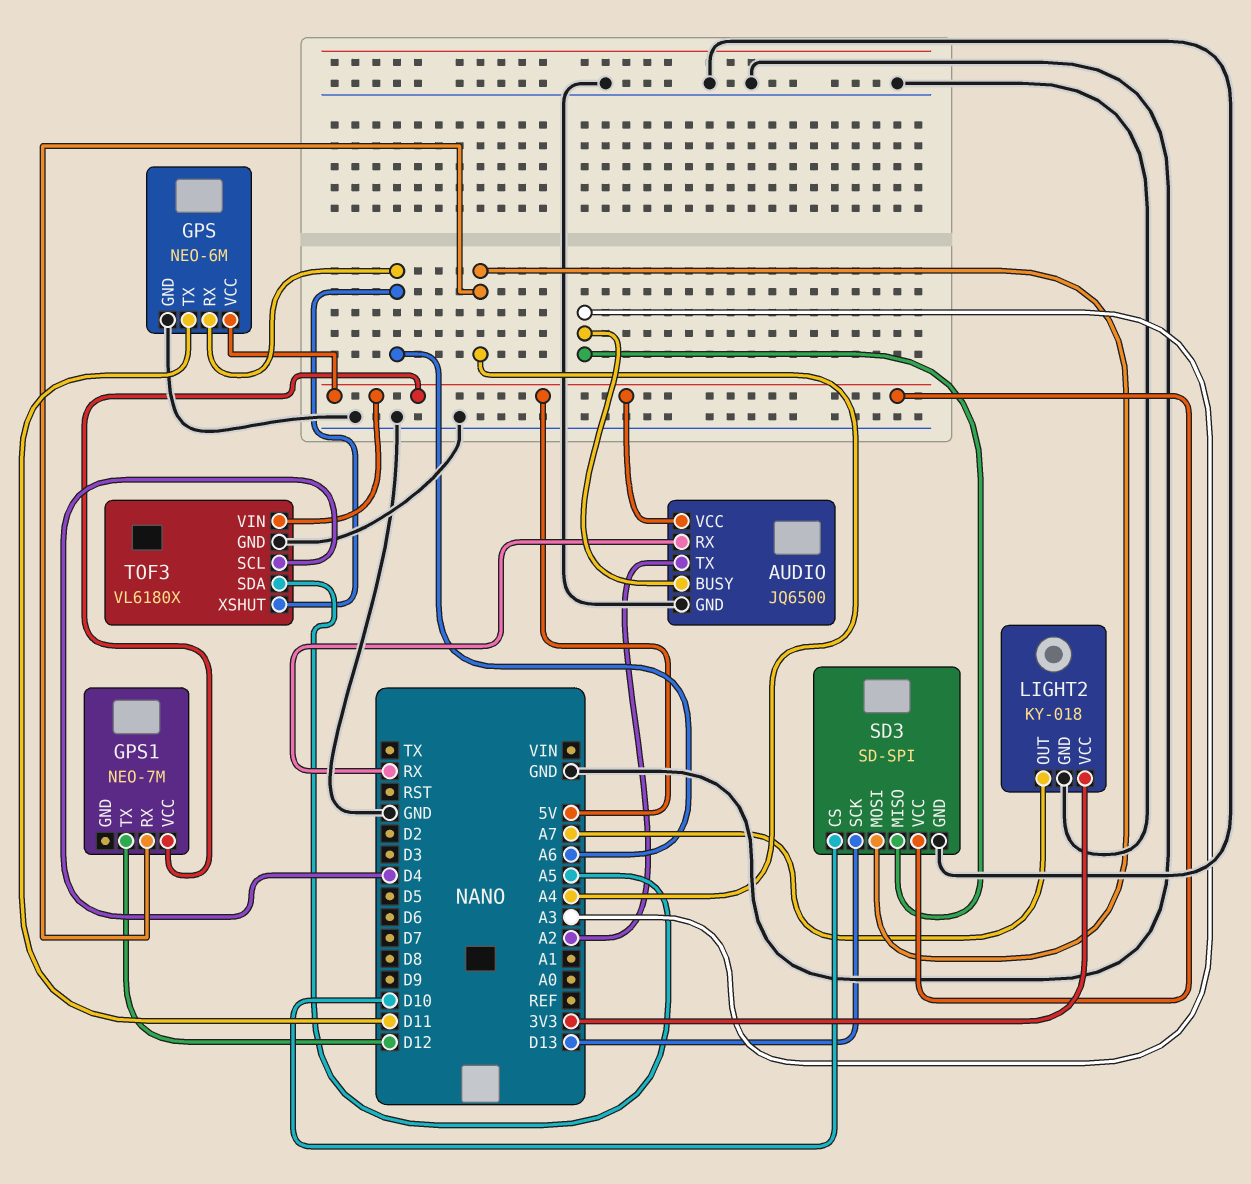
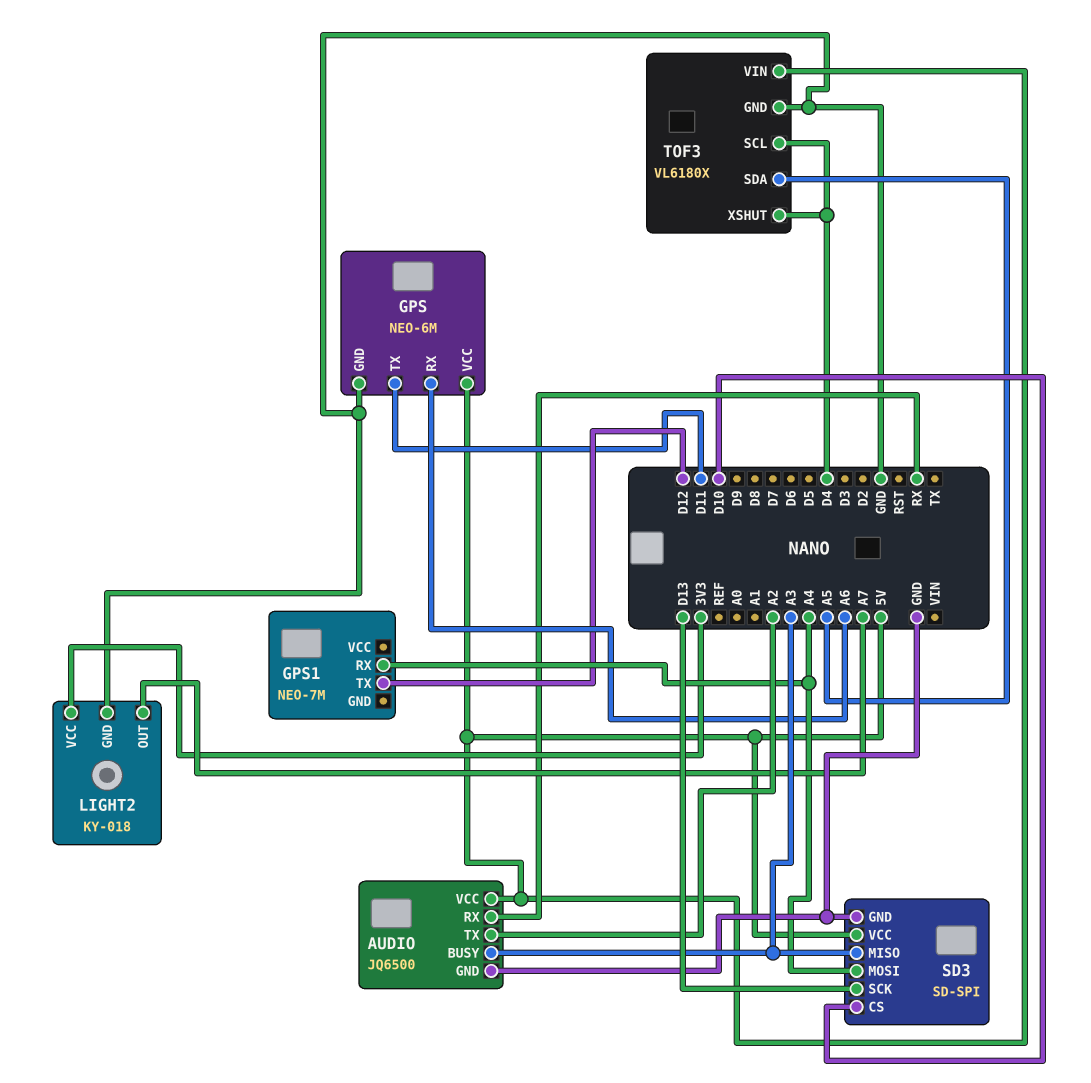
GPS1 pin VCC: 5V -> none
TOF3 pin XSHUT: A6 -> D4

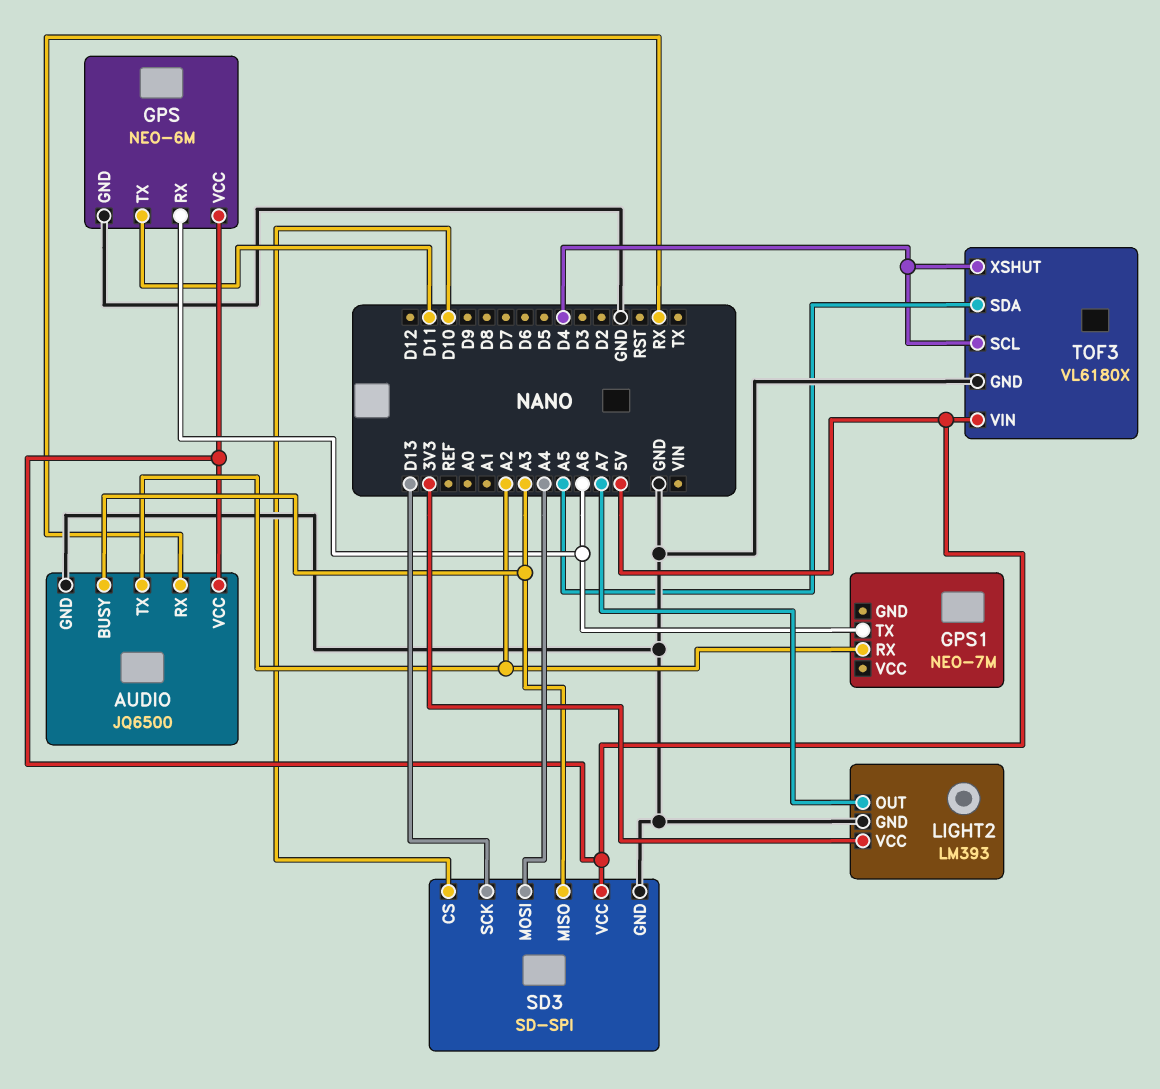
GPS1 pin RX: A4 -> A2
GPS1 pin TX: D12 -> A6
LIGHT2: KY-018 -> LM393

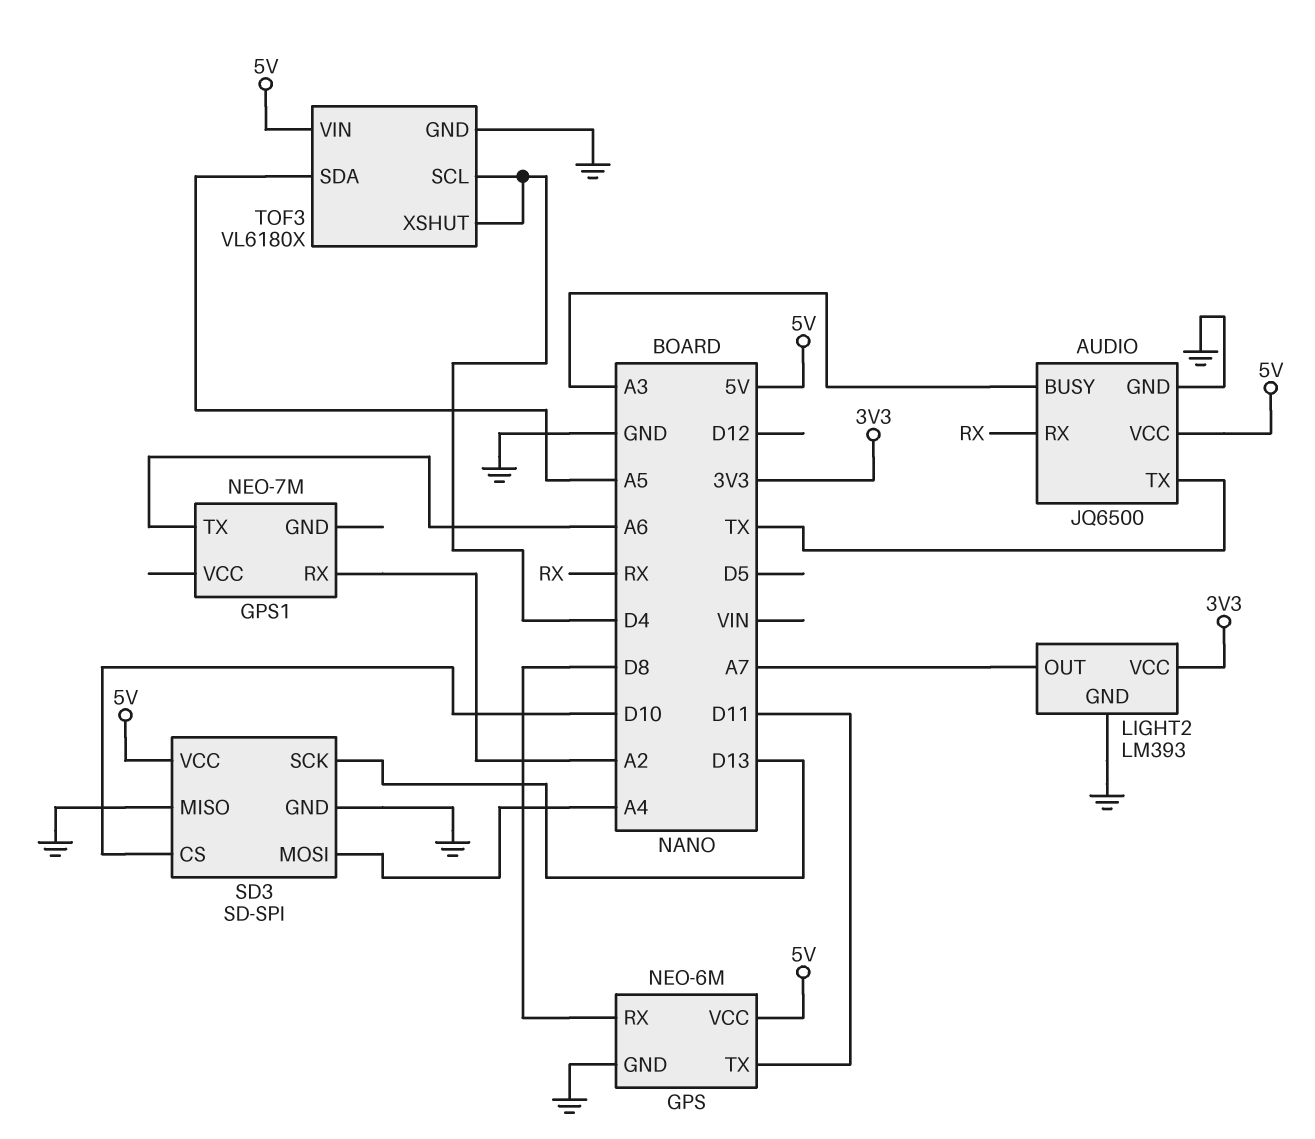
AUDIO pin TX: A2 -> TX
GPS pin RX: A6 -> D8
SD3 pin MISO: A3 -> GND

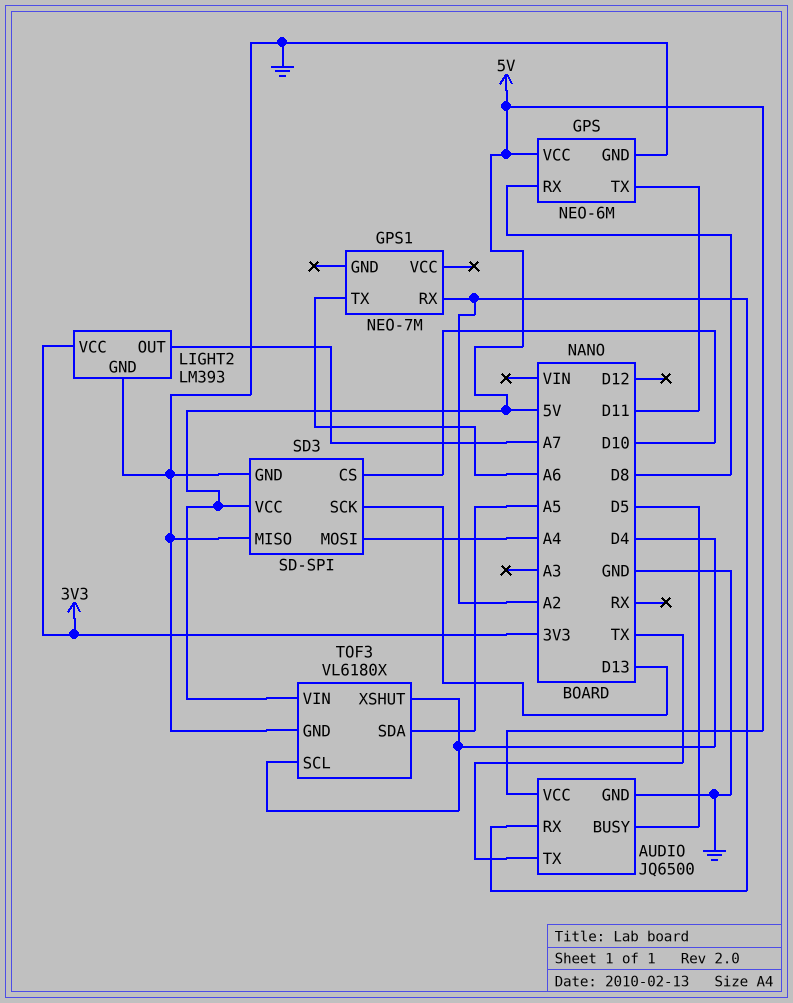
AUDIO pin BUSY: A3 -> D5
AUDIO pin RX: RX -> A2

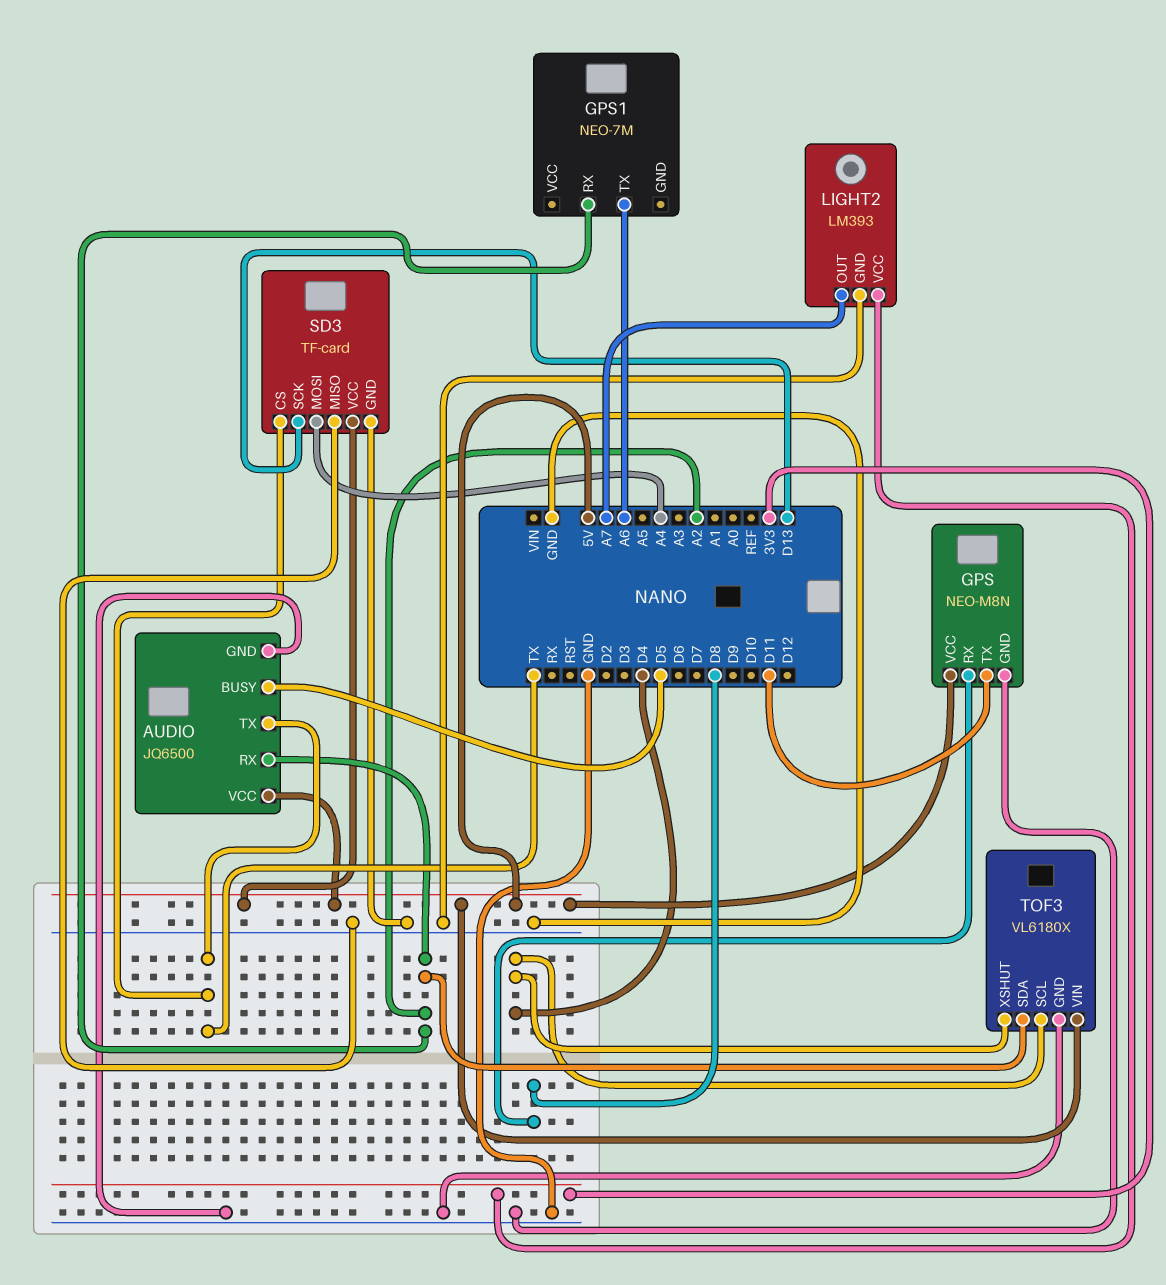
GPS: NEO-6M -> NEO-M8N
SD3: SD-SPI -> TF-card
SD3 pin CS: D10 -> TX
TOF3 pin SDA: A5 -> A2

